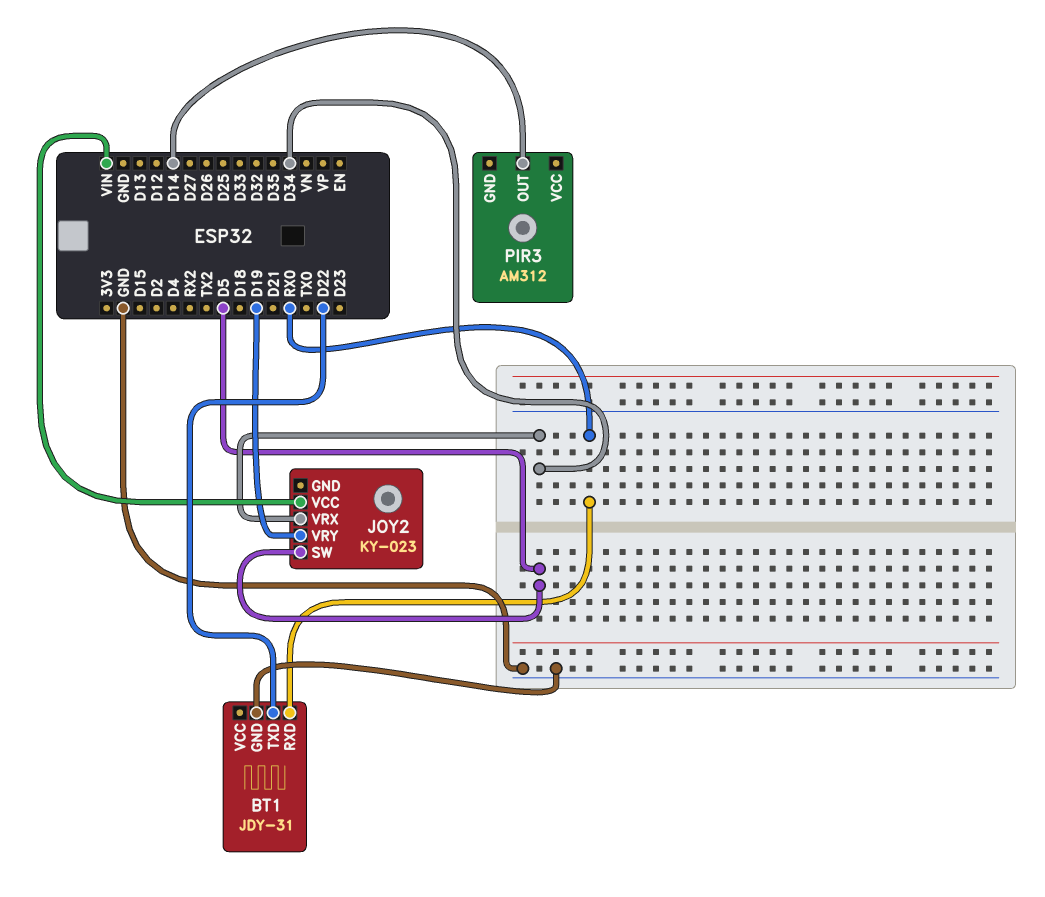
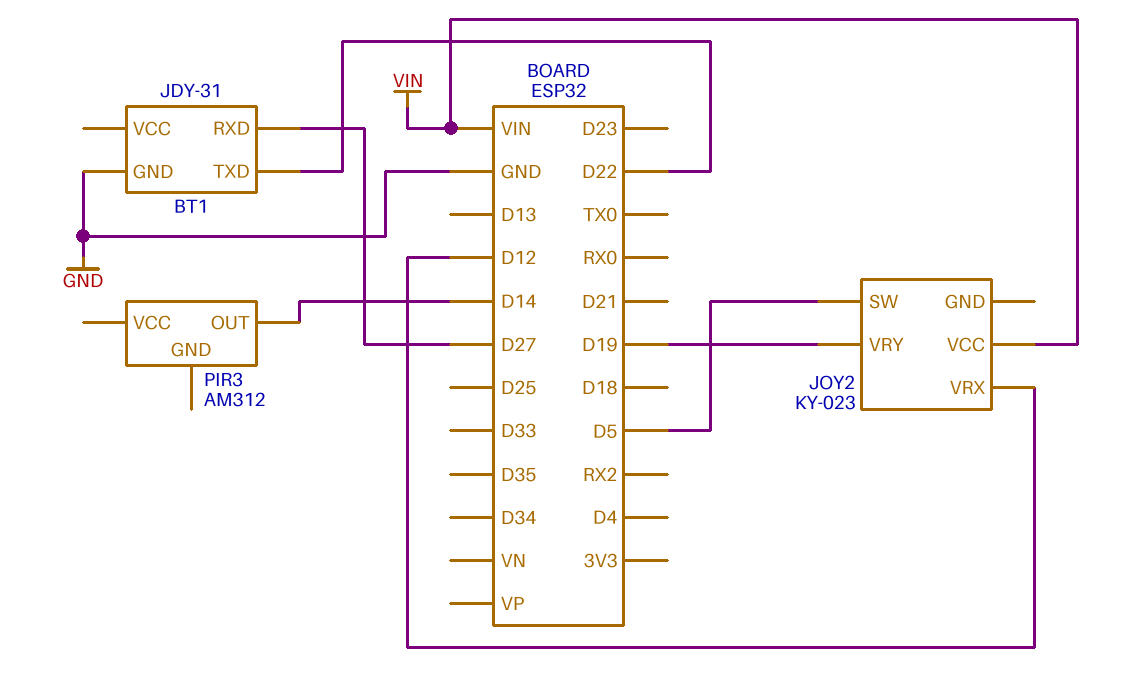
BT1 pin RXD: RX0 -> D27
JOY2 pin VRX: D34 -> D12

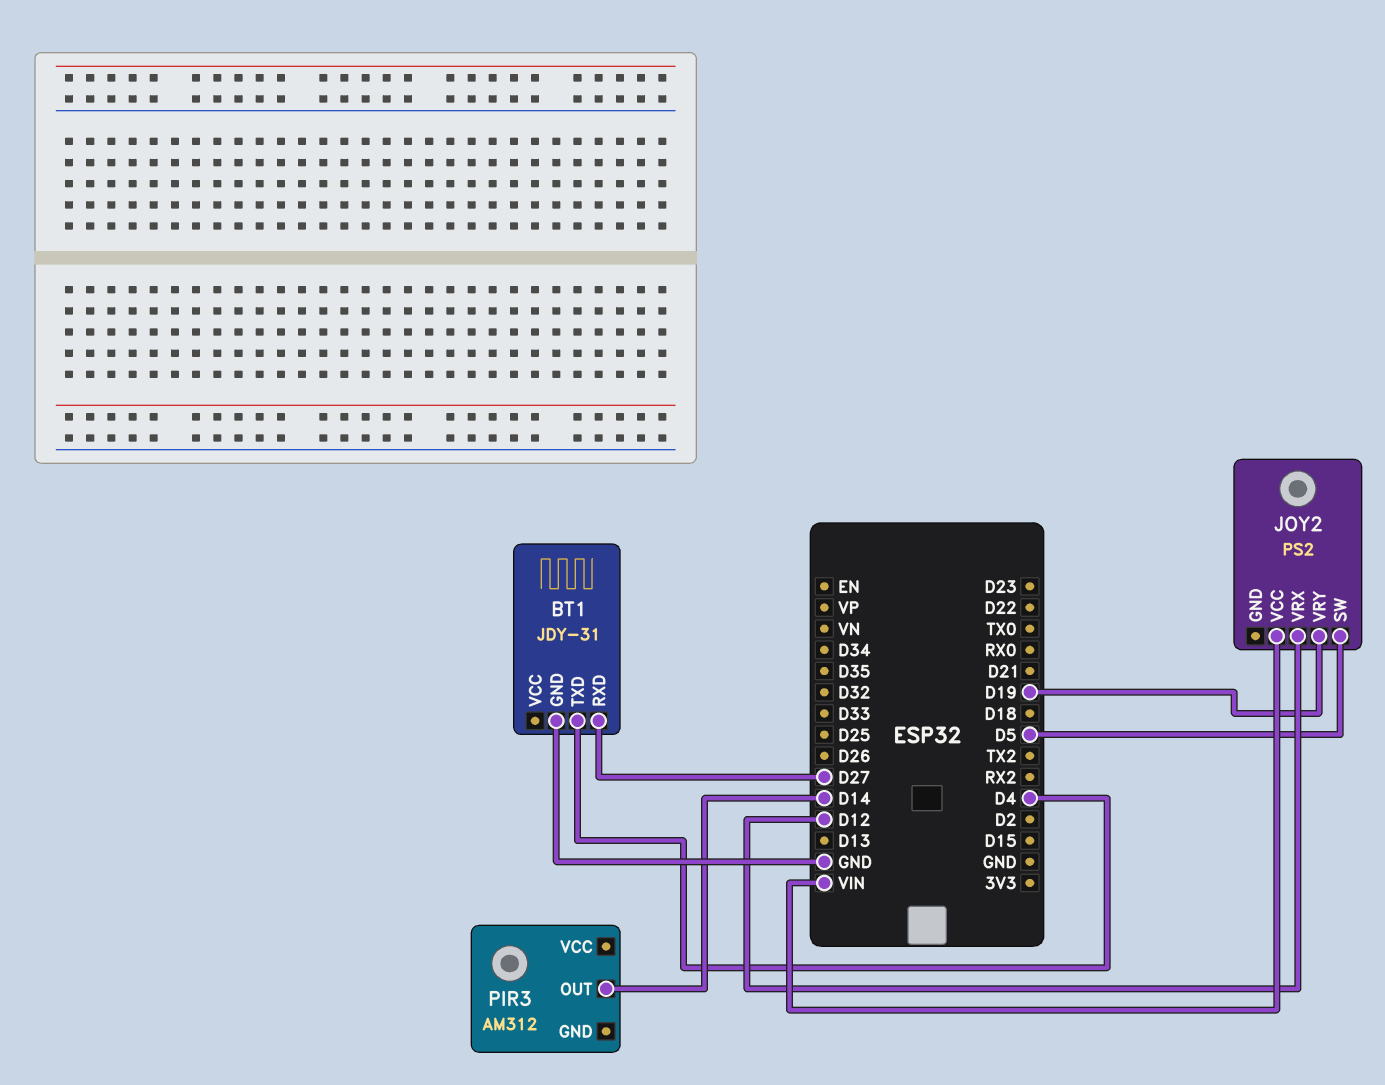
BT1 pin TXD: D22 -> D4
JOY2: KY-023 -> PS2

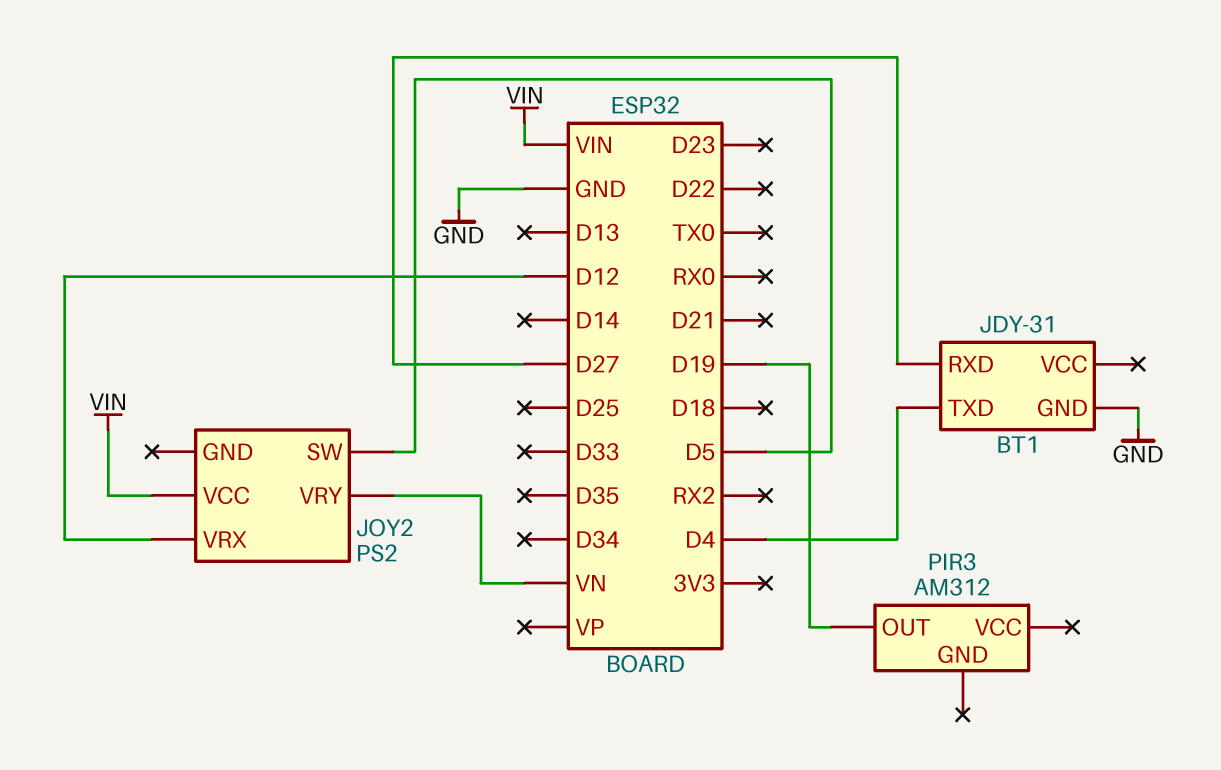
JOY2 pin VRY: D19 -> VN
PIR3 pin OUT: D14 -> D19

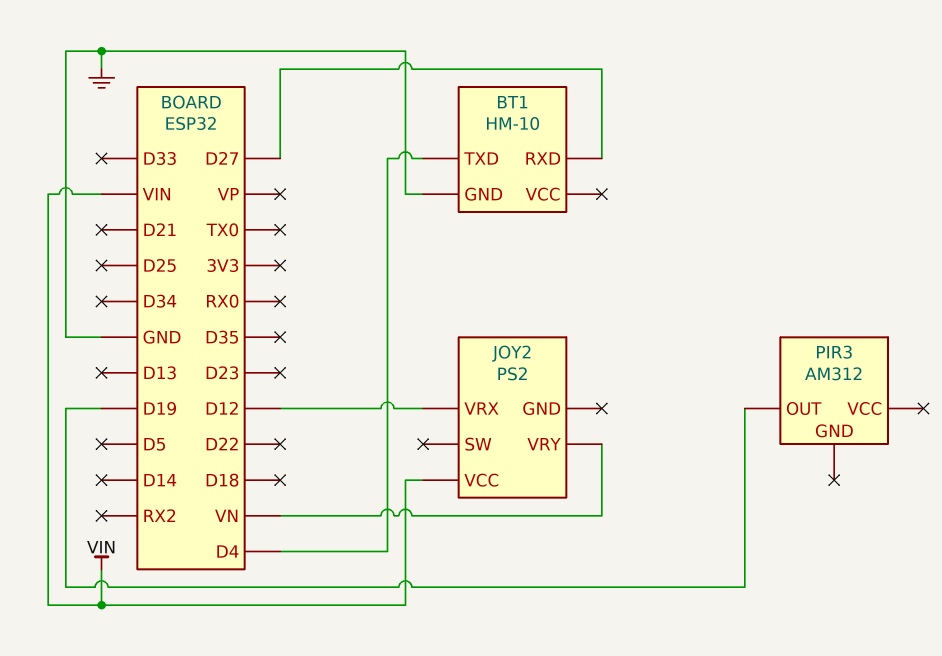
BT1: JDY-31 -> HM-10
JOY2 pin SW: D5 -> none

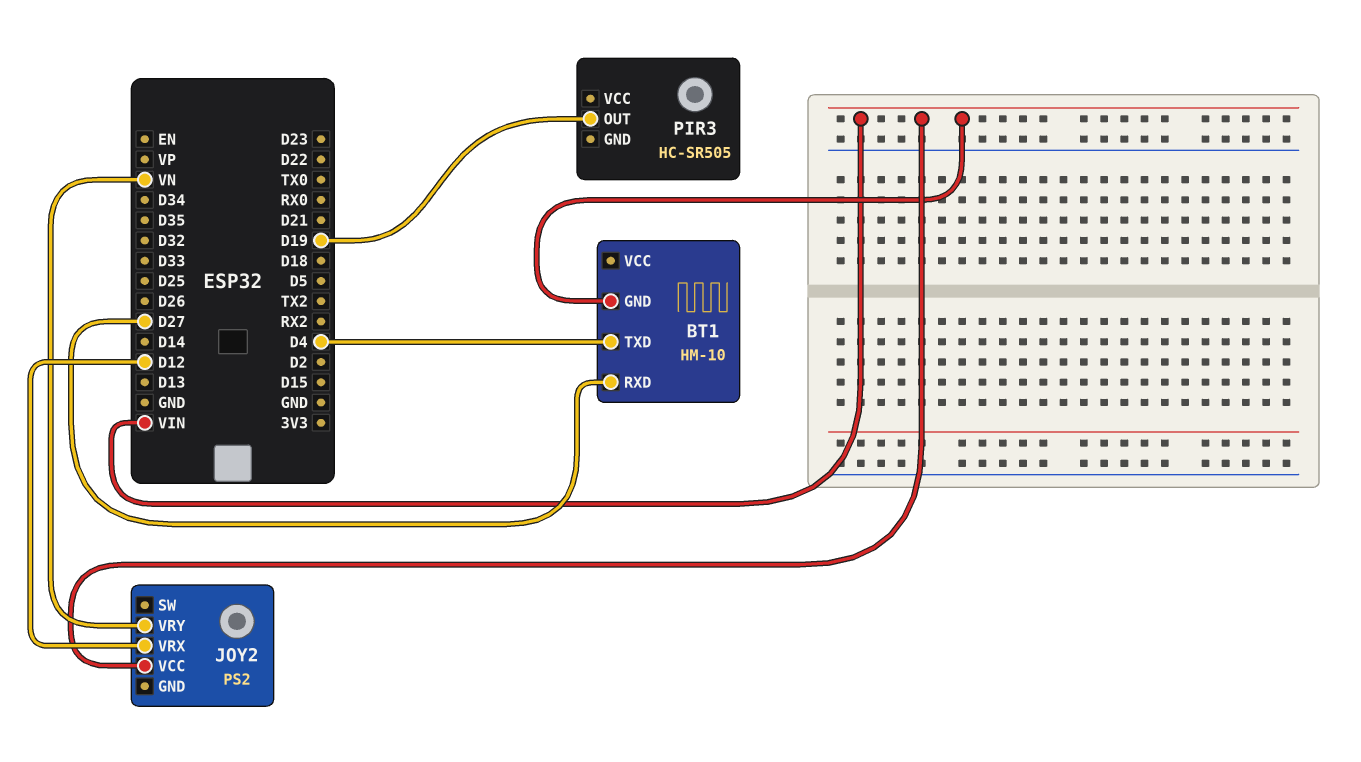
BT1 pin GND: GND -> VIN
PIR3: AM312 -> HC-SR505

